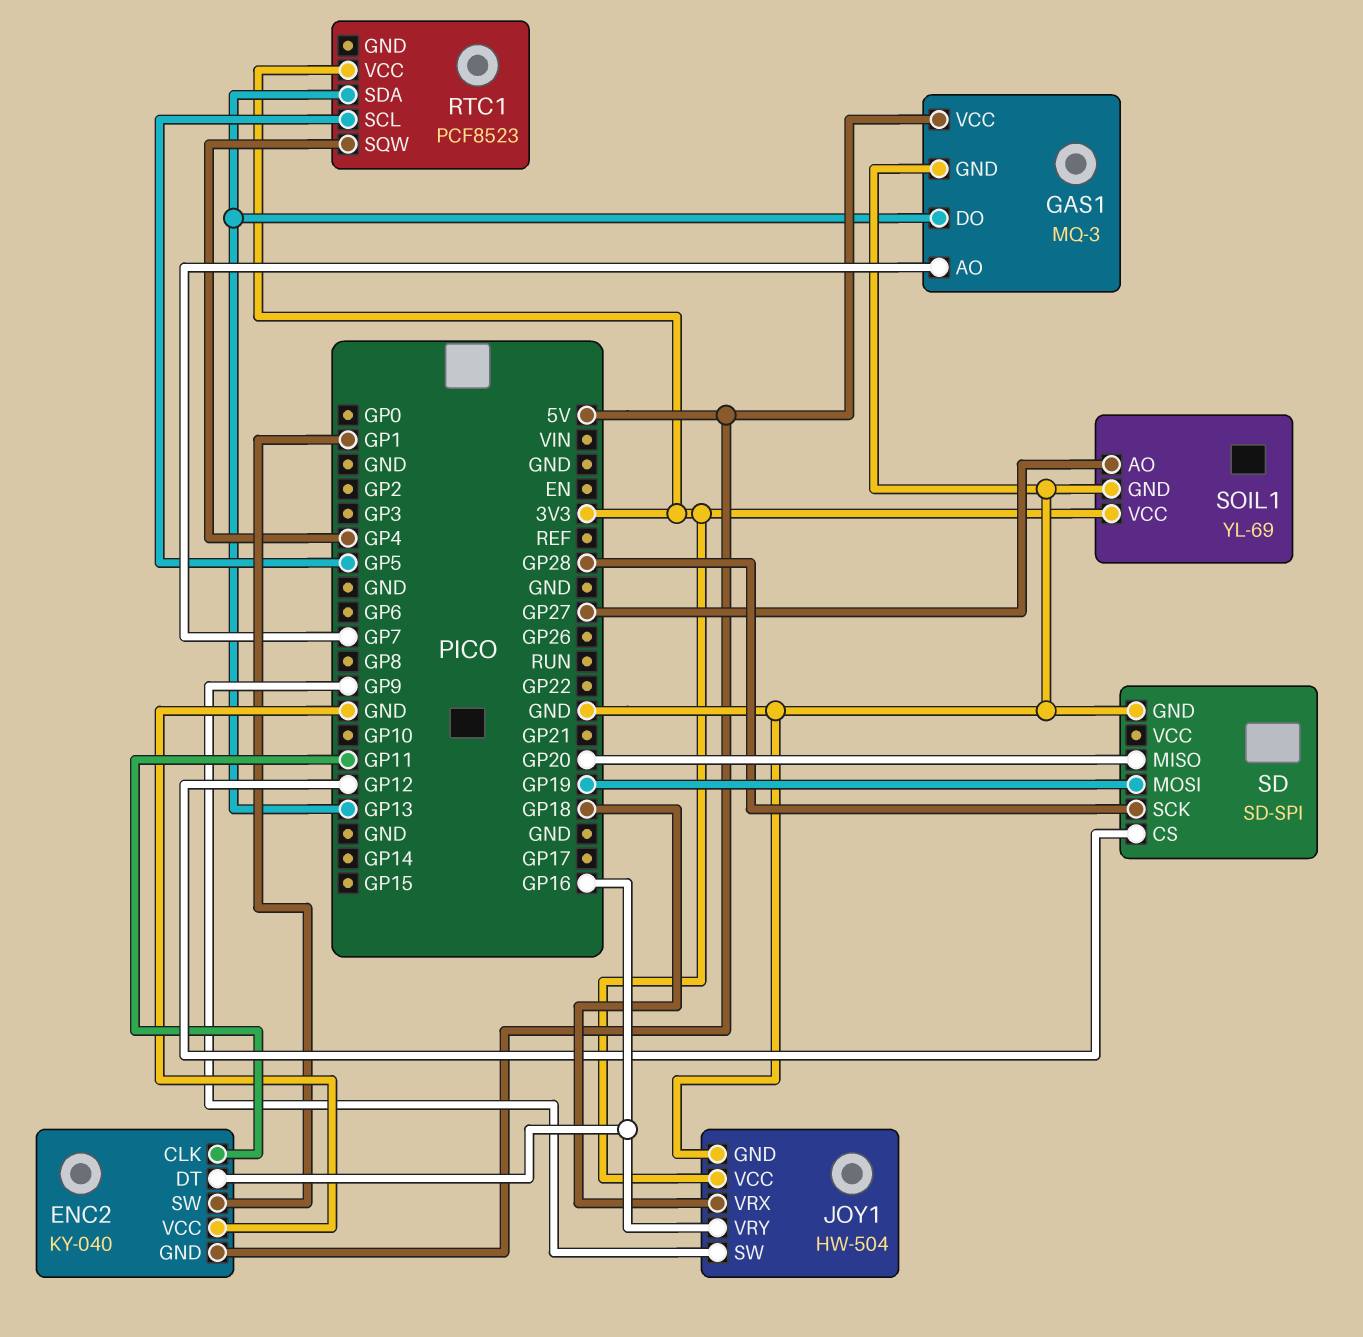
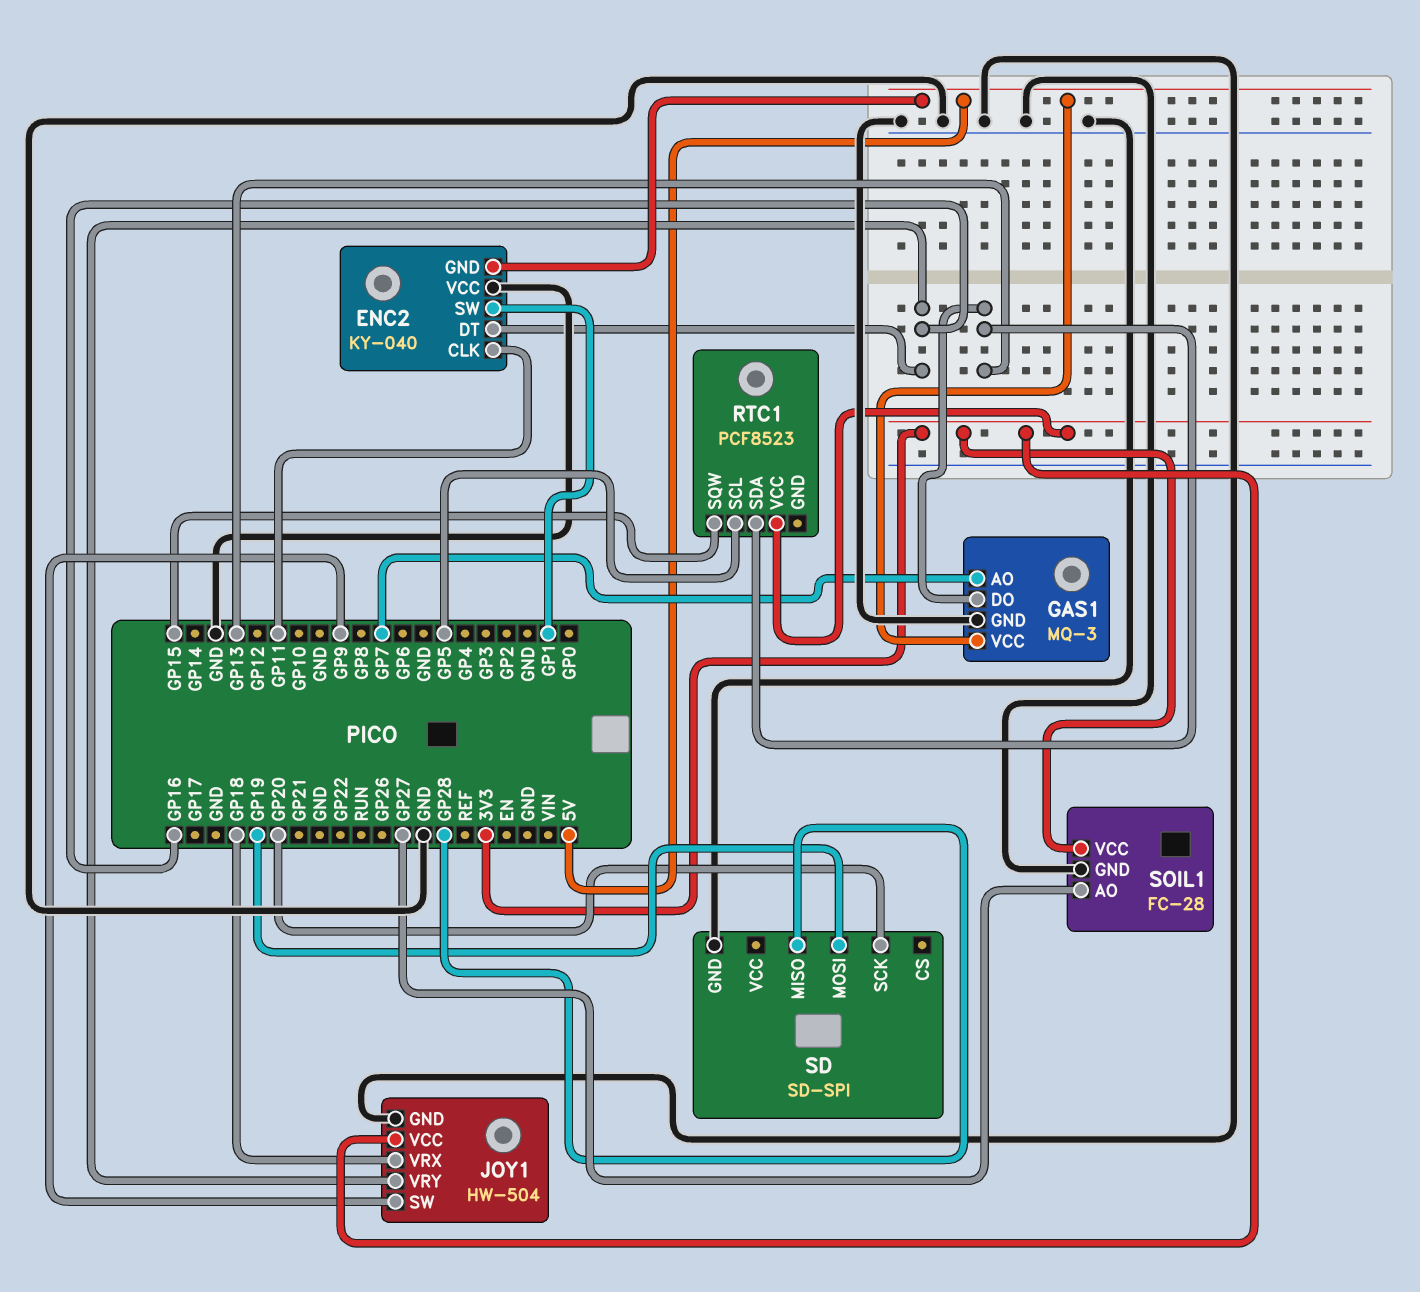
RTC1 pin SQW: GP4 -> GP15
SD pin CS: GP12 -> none
SD pin MISO: GP20 -> GP28
SD pin SCK: GP28 -> GP20
SOIL1: YL-69 -> FC-28

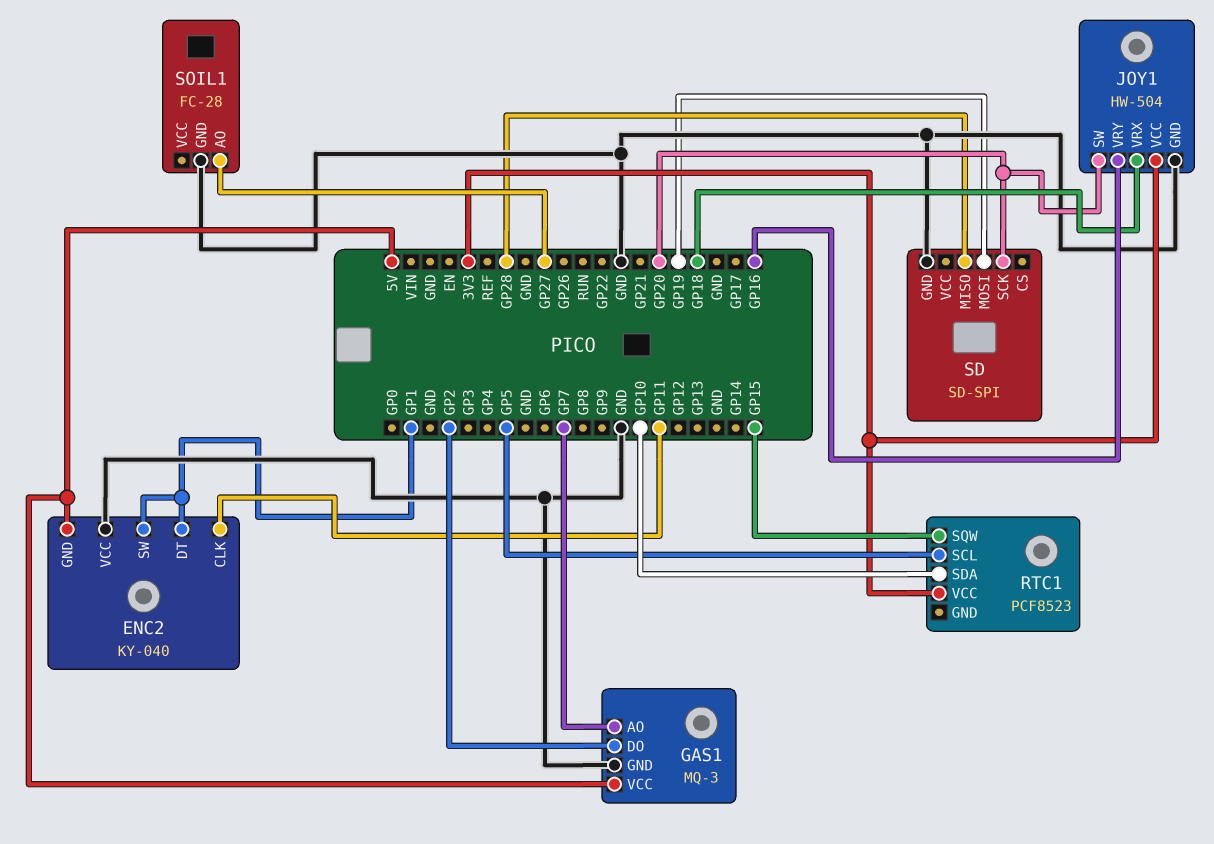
ENC2 pin DT: GP16 -> GP1
GAS1 pin DO: GP13 -> GP2
JOY1 pin SW: GP9 -> GP20
RTC1 pin SDA: GP13 -> GP10
SOIL1 pin VCC: 3V3 -> none

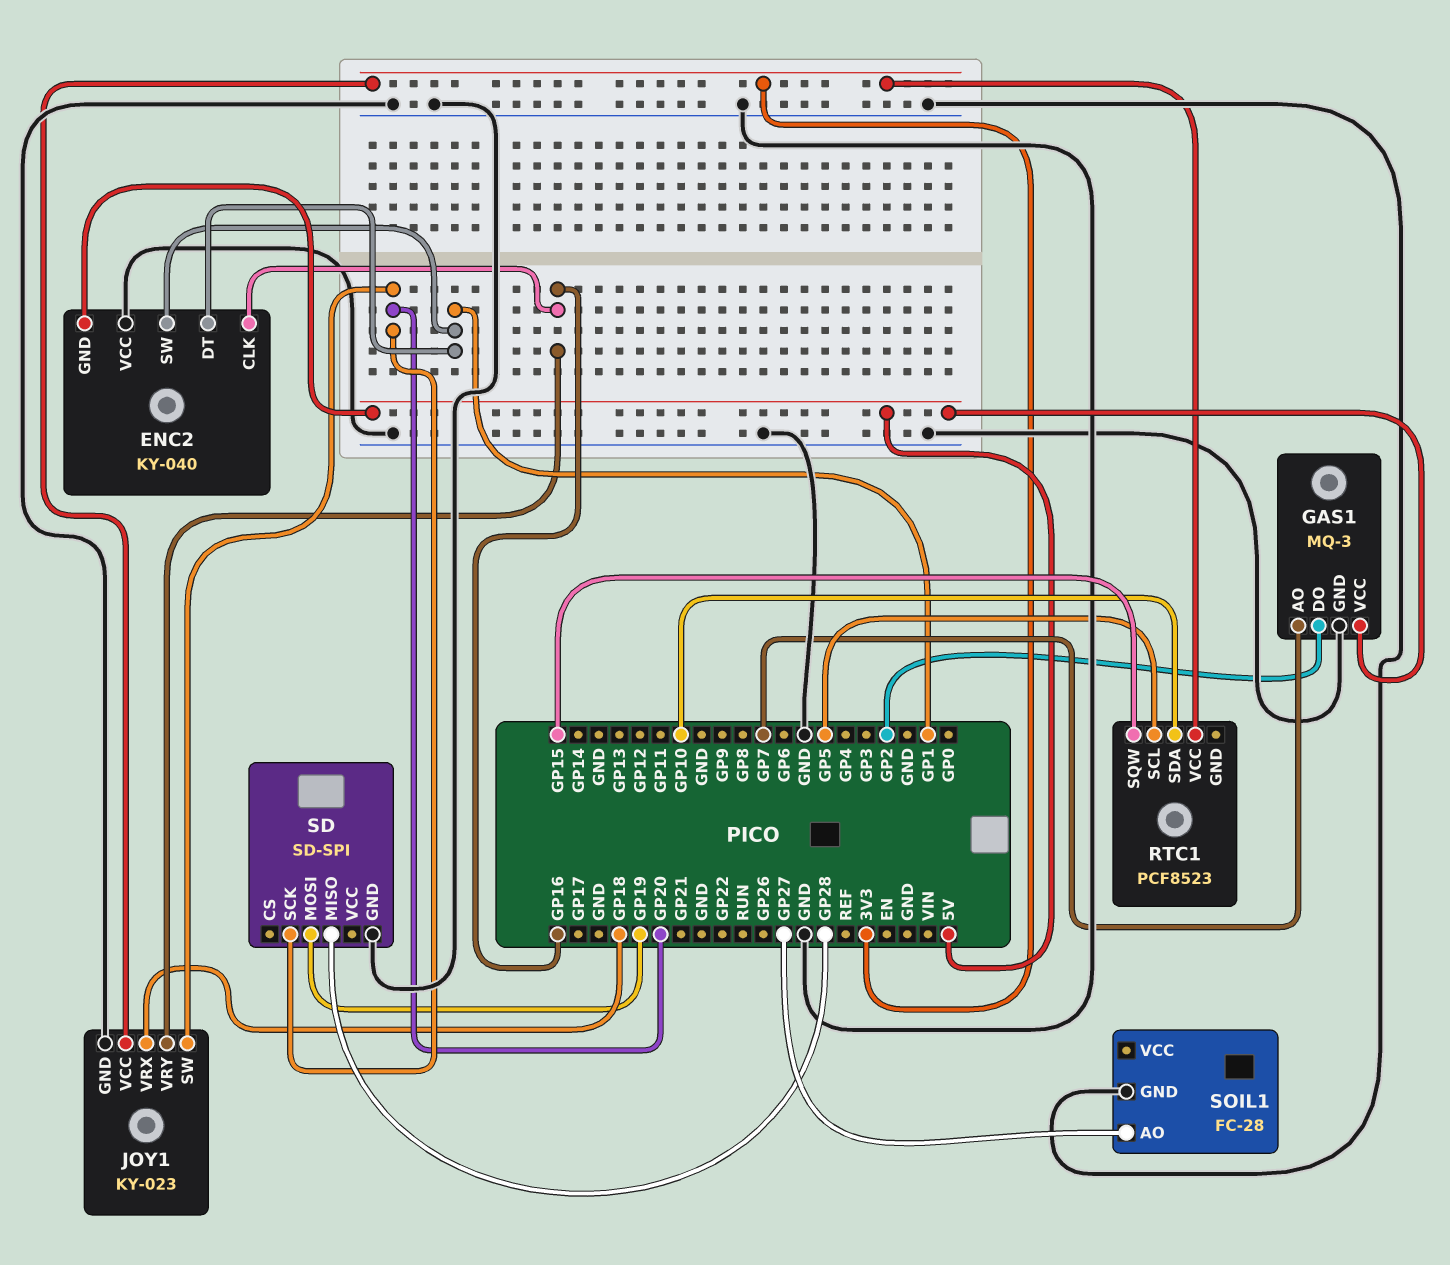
ENC2 pin CLK: GP11 -> GP16
JOY1: HW-504 -> KY-023

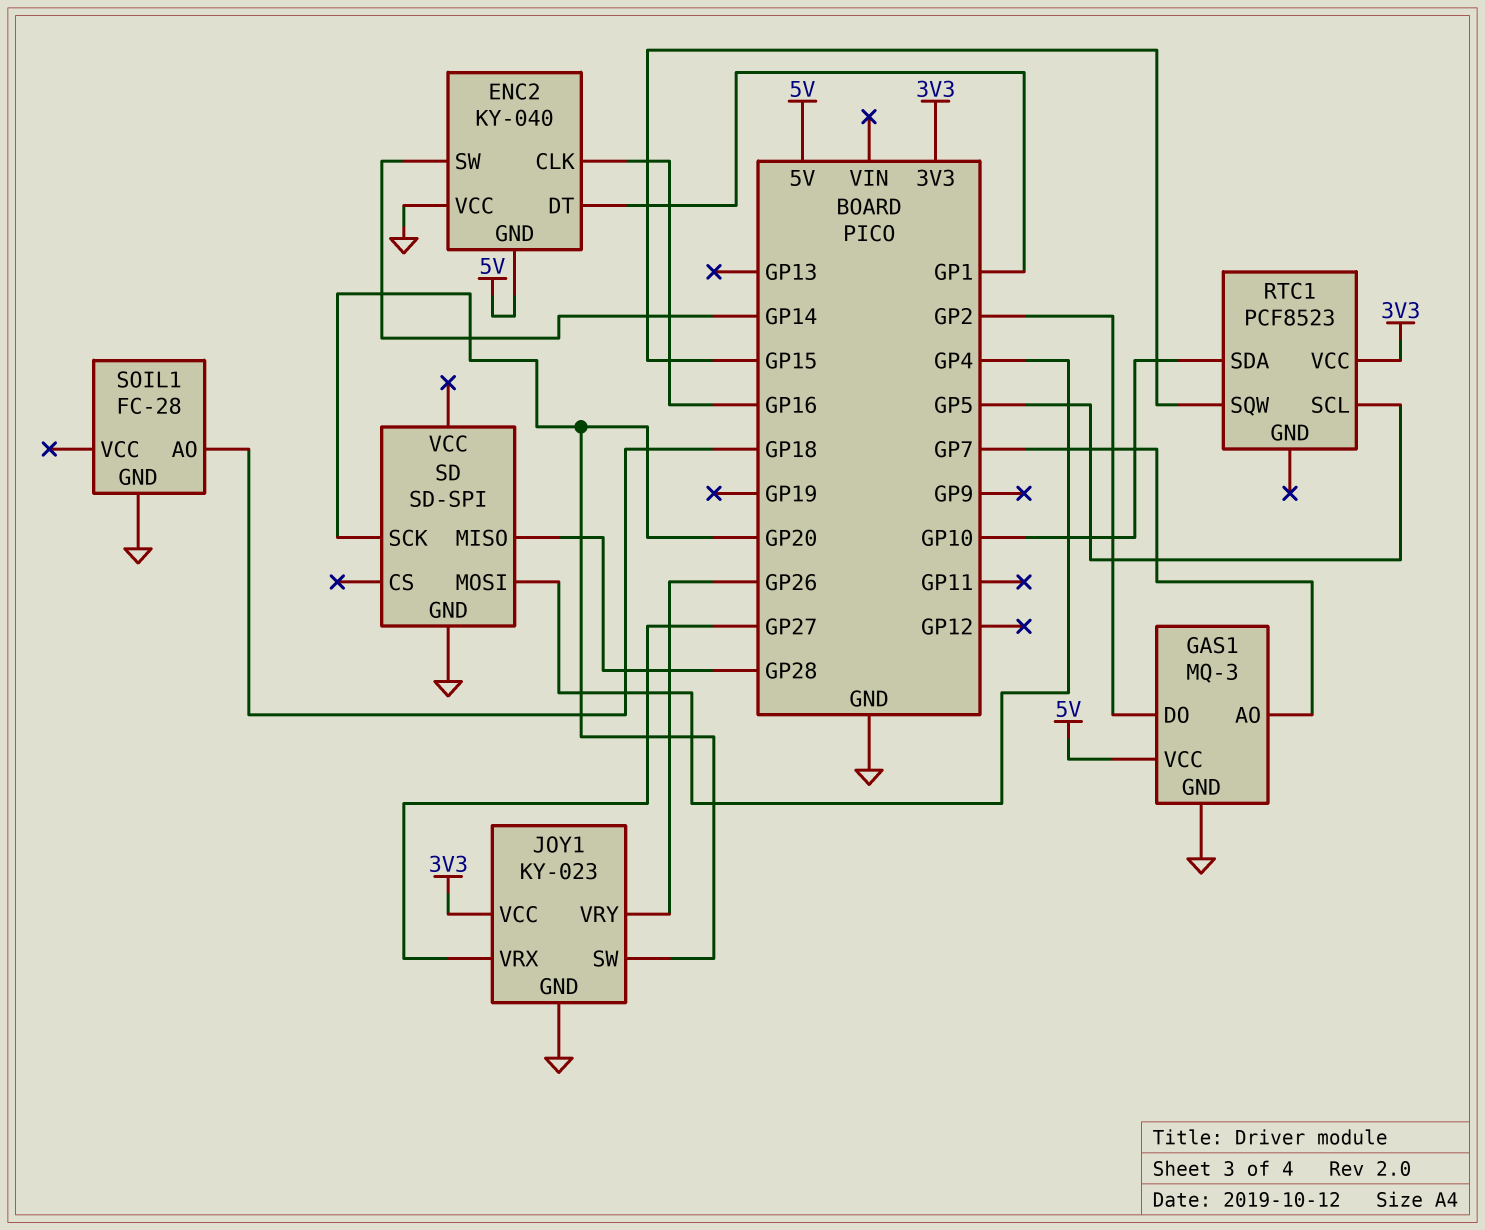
ENC2 pin SW: GP1 -> GP14
JOY1 pin VRX: GP18 -> GP27
JOY1 pin VRY: GP16 -> GP26
SD pin MOSI: GP19 -> GP4
SOIL1 pin AO: GP27 -> GP18

